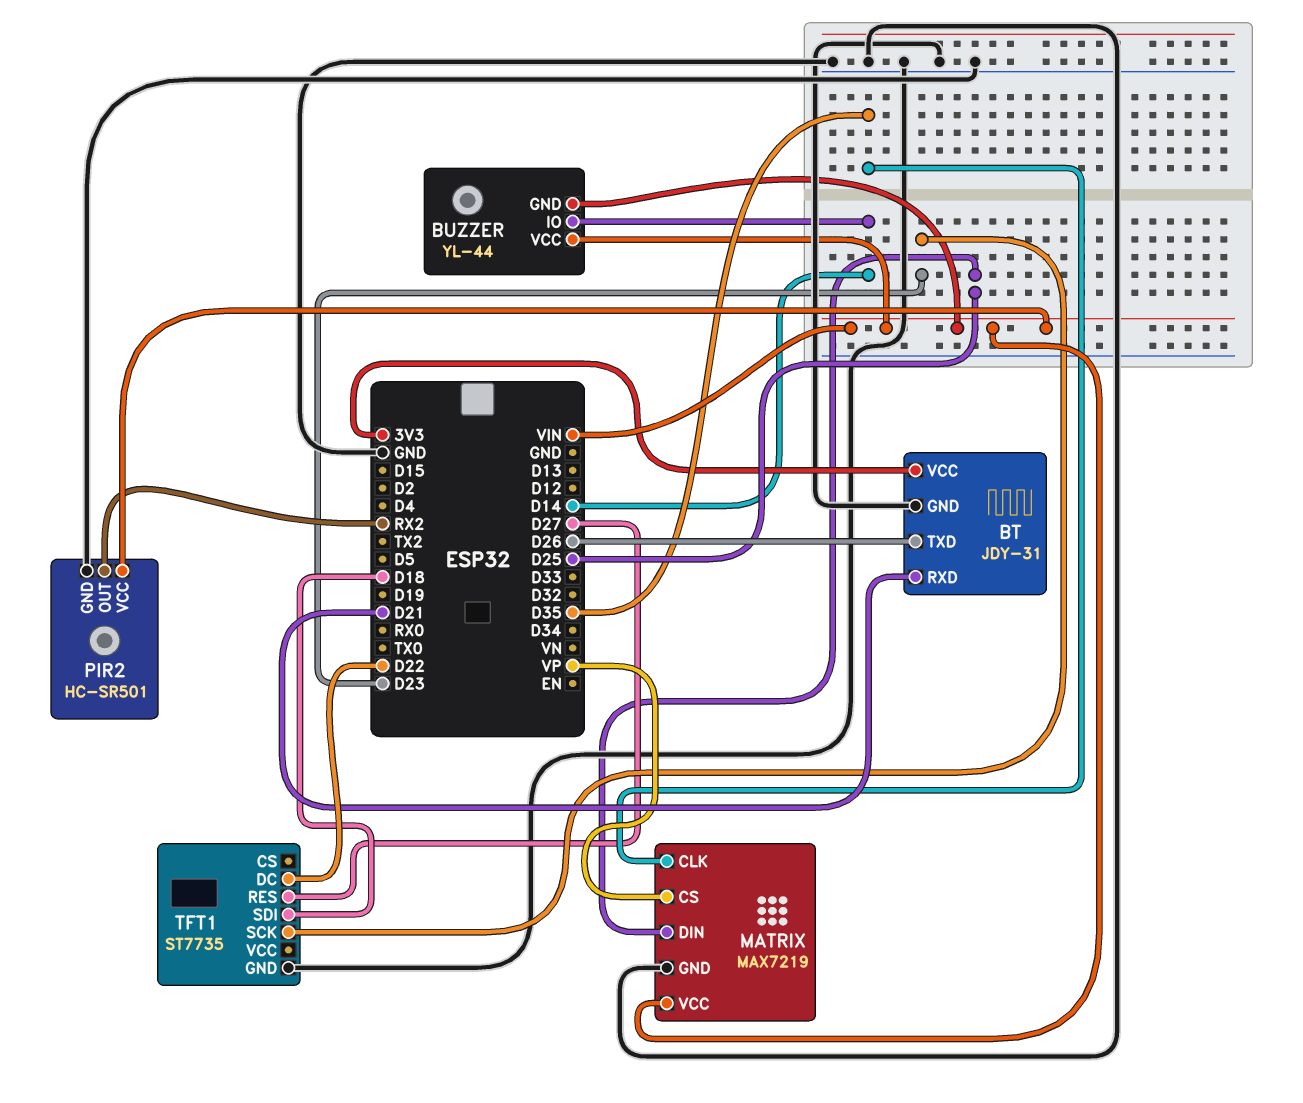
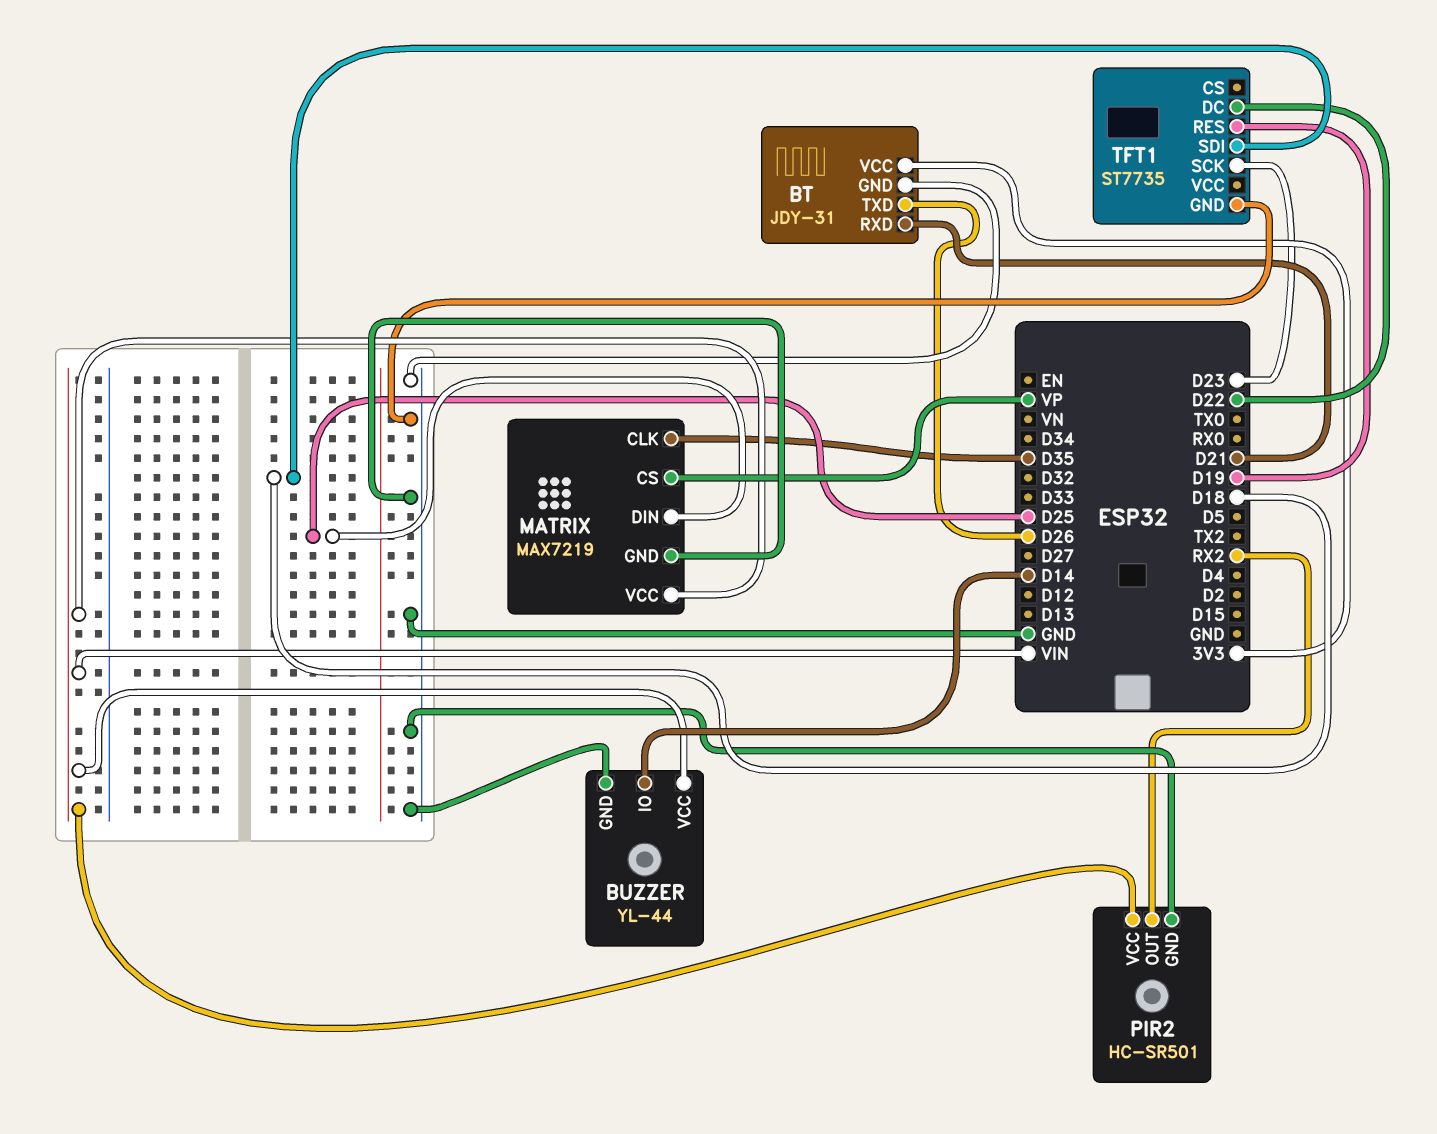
BUZZER pin GND: VIN -> GND
TFT1 pin RES: D27 -> D19

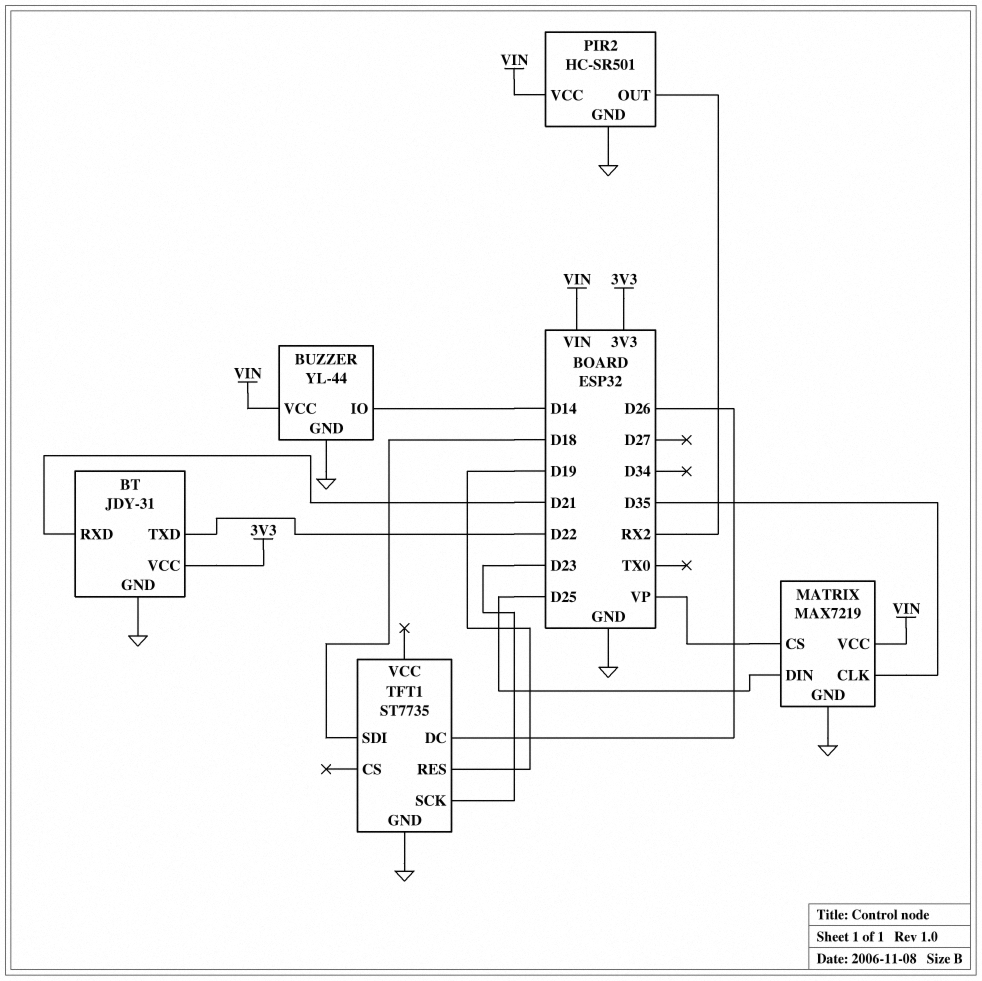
BT pin TXD: D26 -> D22
TFT1 pin DC: D22 -> D26

